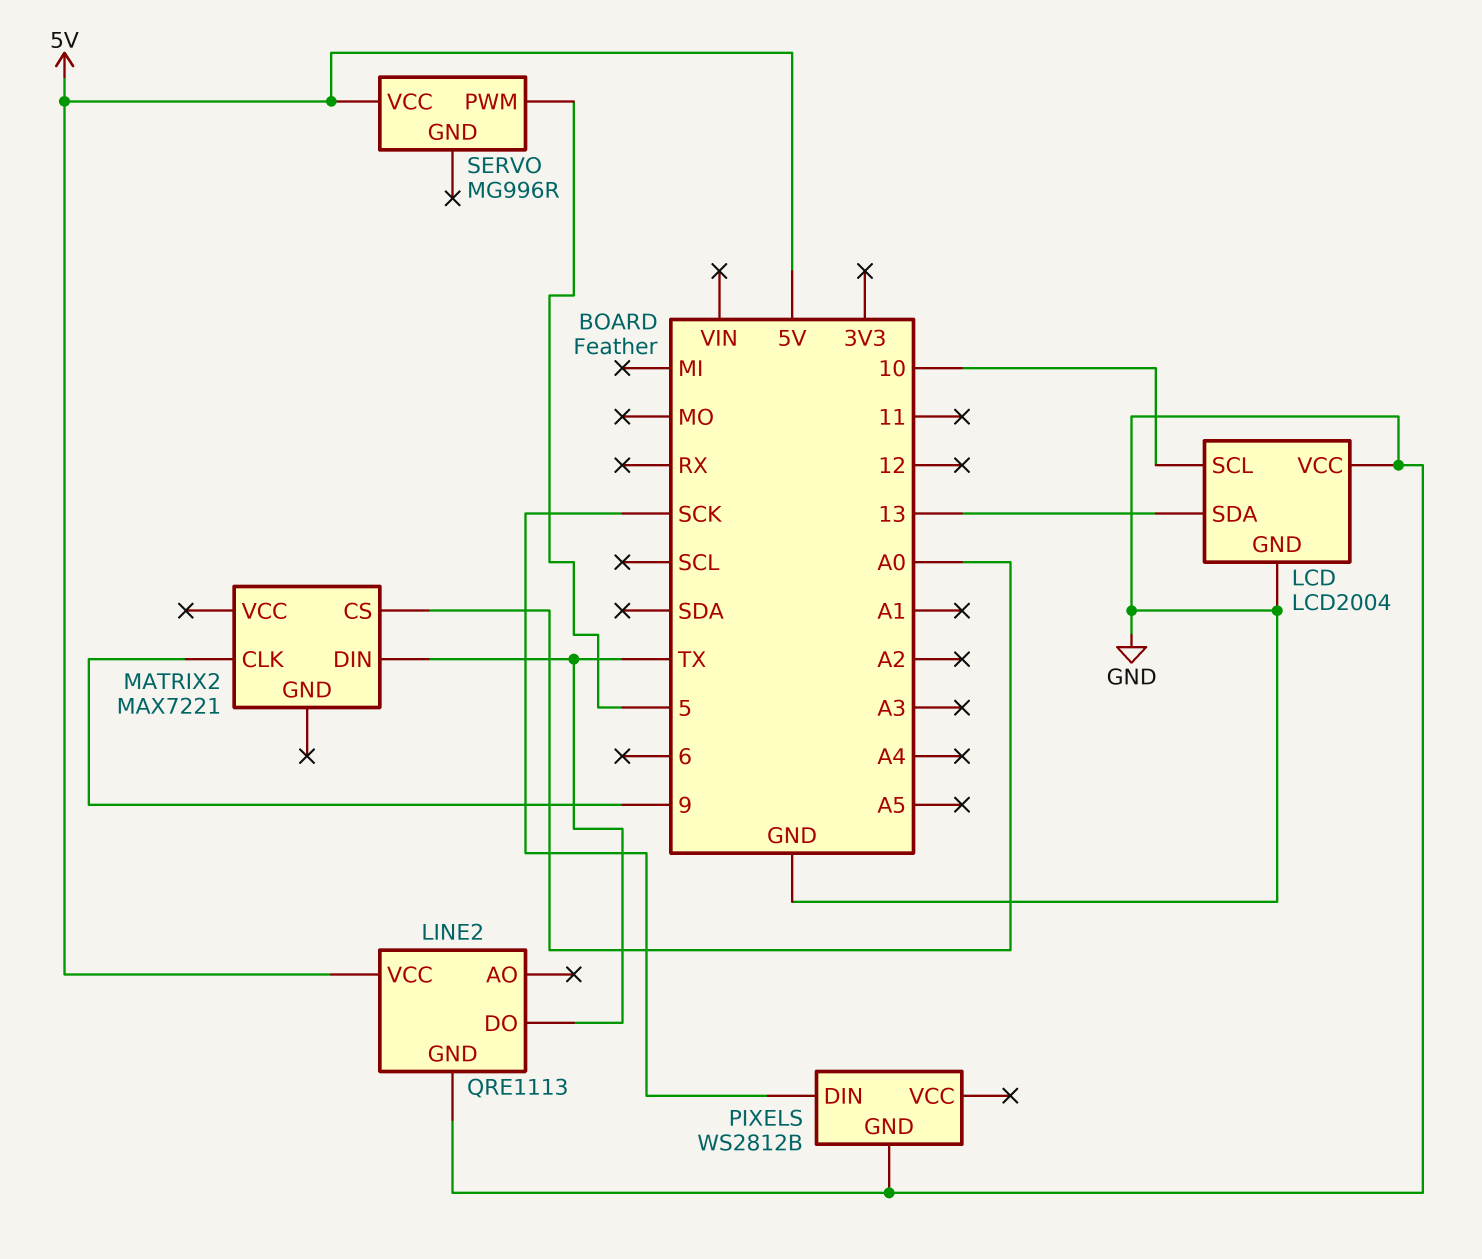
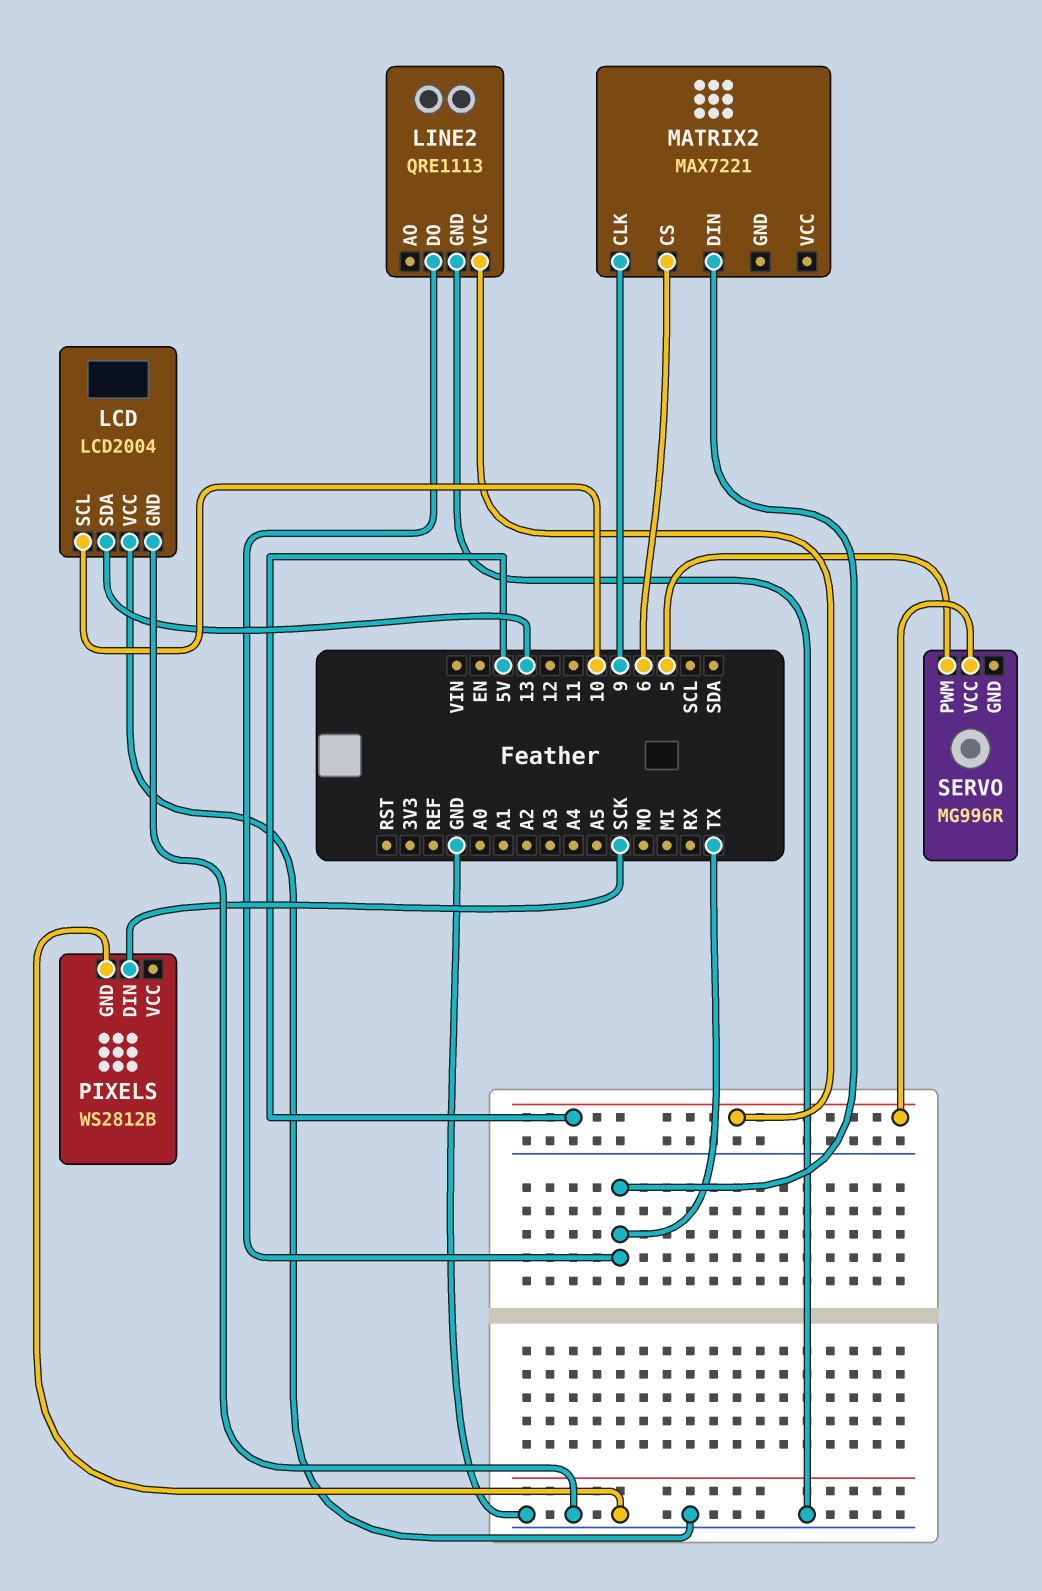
MATRIX2 pin CS: A0 -> 6

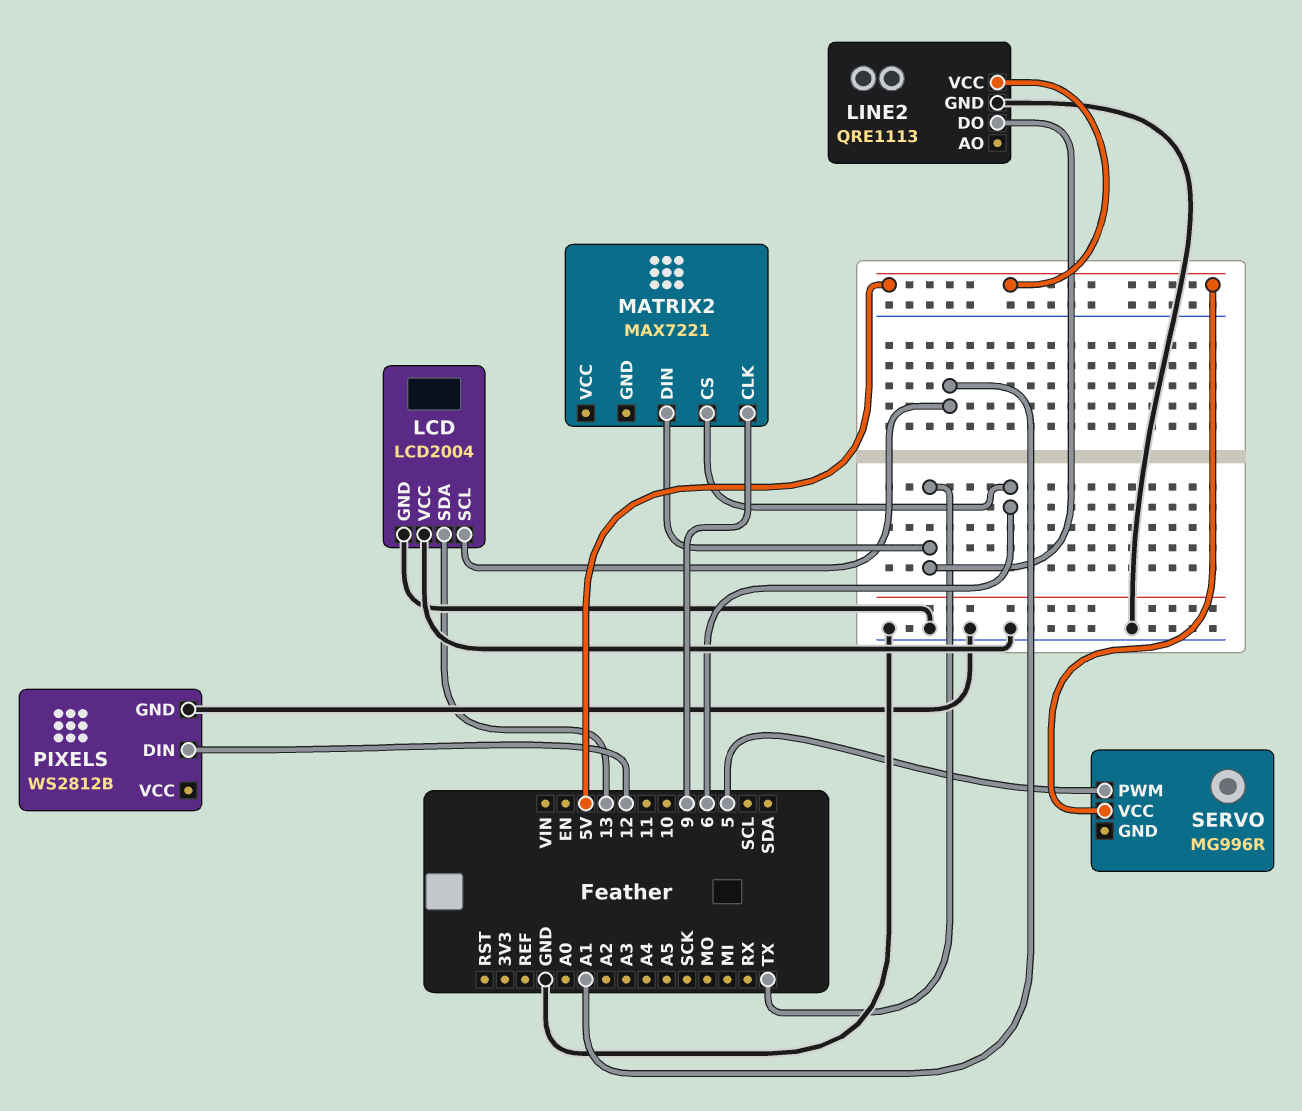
LCD pin SCL: 10 -> A1
PIXELS pin DIN: SCK -> 12

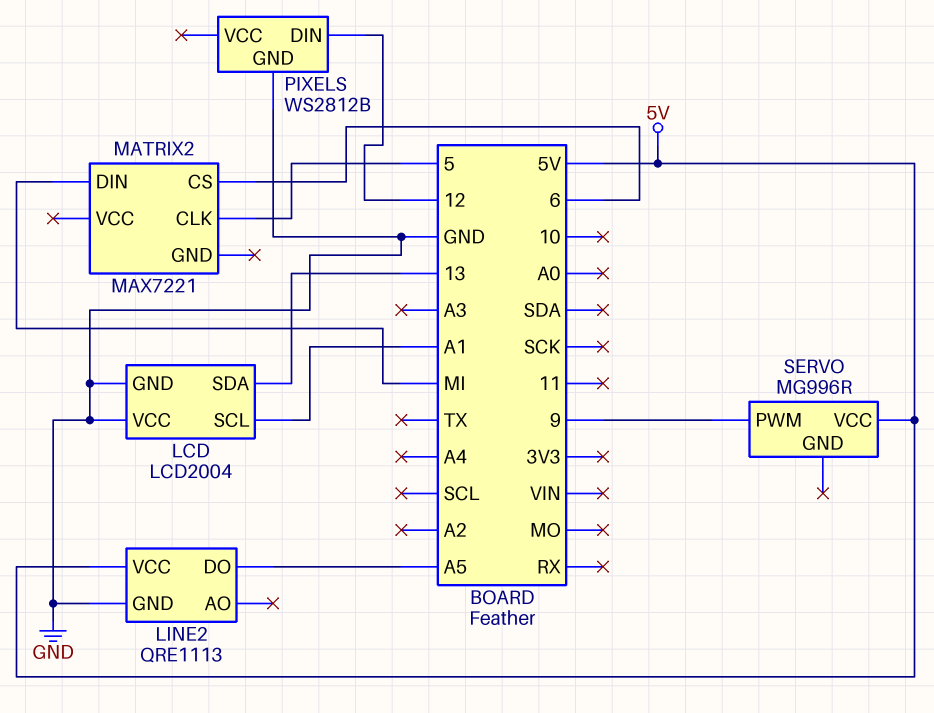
LINE2 pin DO: TX -> A5
MATRIX2 pin CLK: 9 -> 5
MATRIX2 pin DIN: TX -> MI
SERVO pin PWM: 5 -> 9

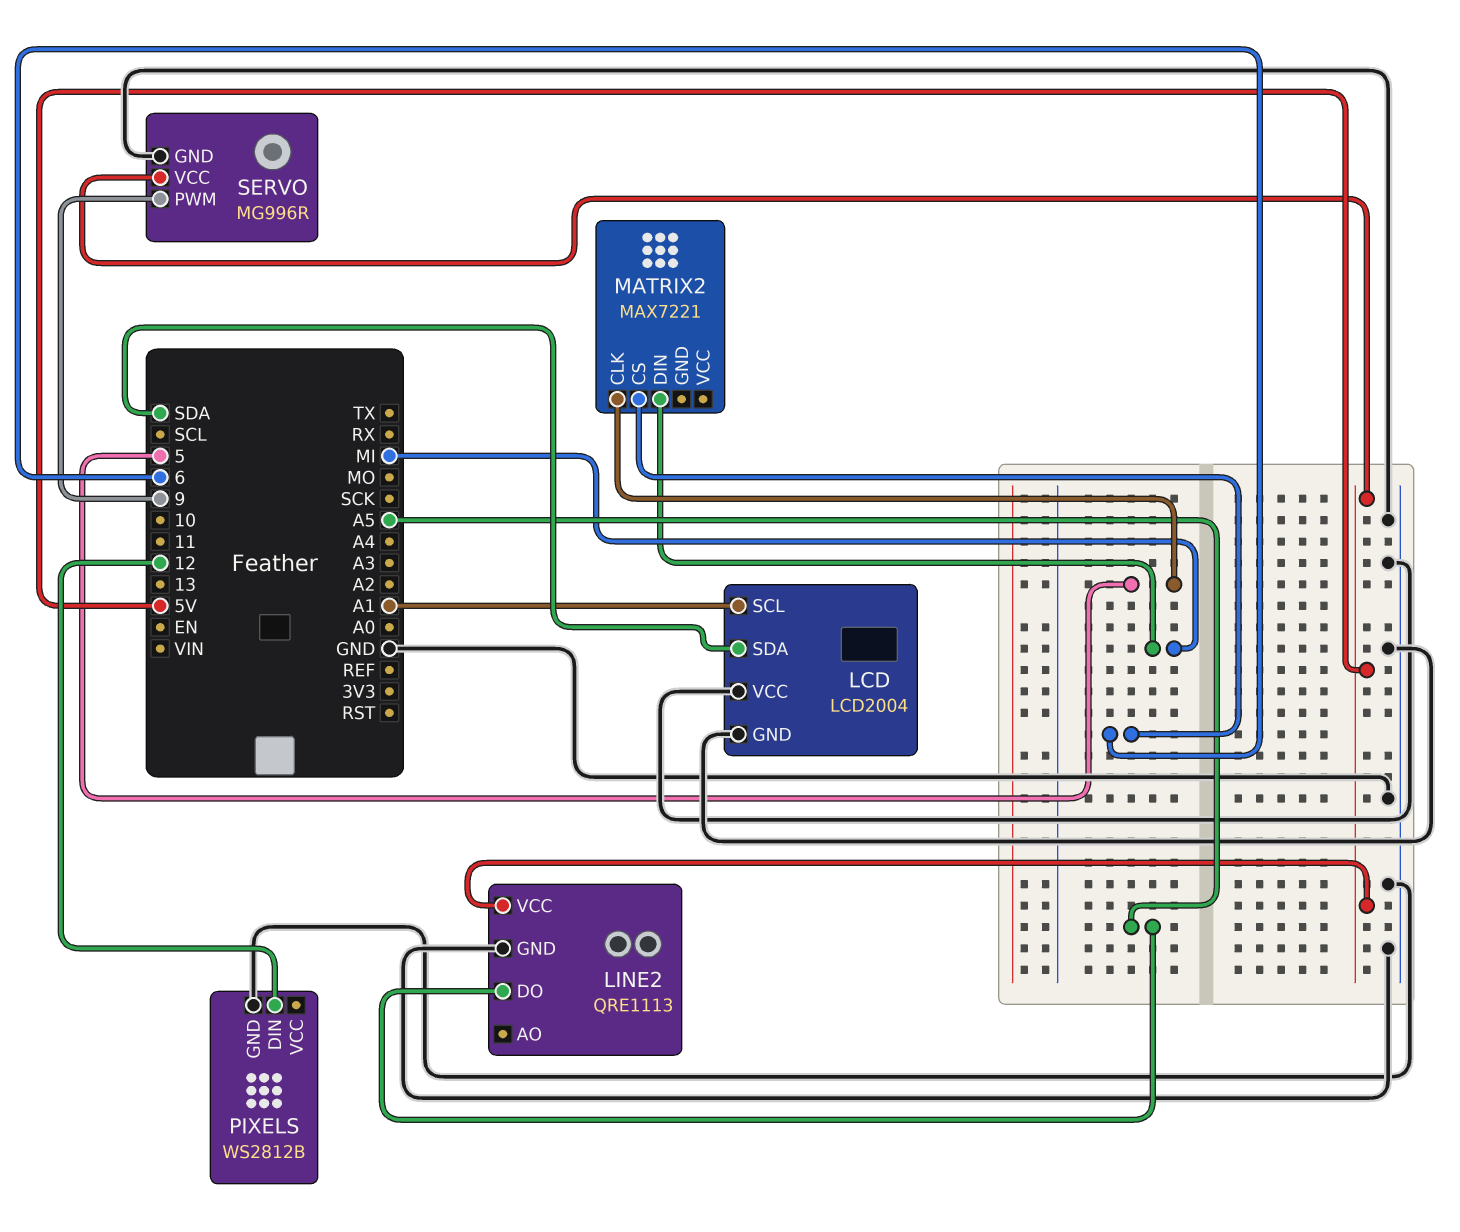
LCD pin SDA: 13 -> SDA
SERVO pin GND: none -> GND

